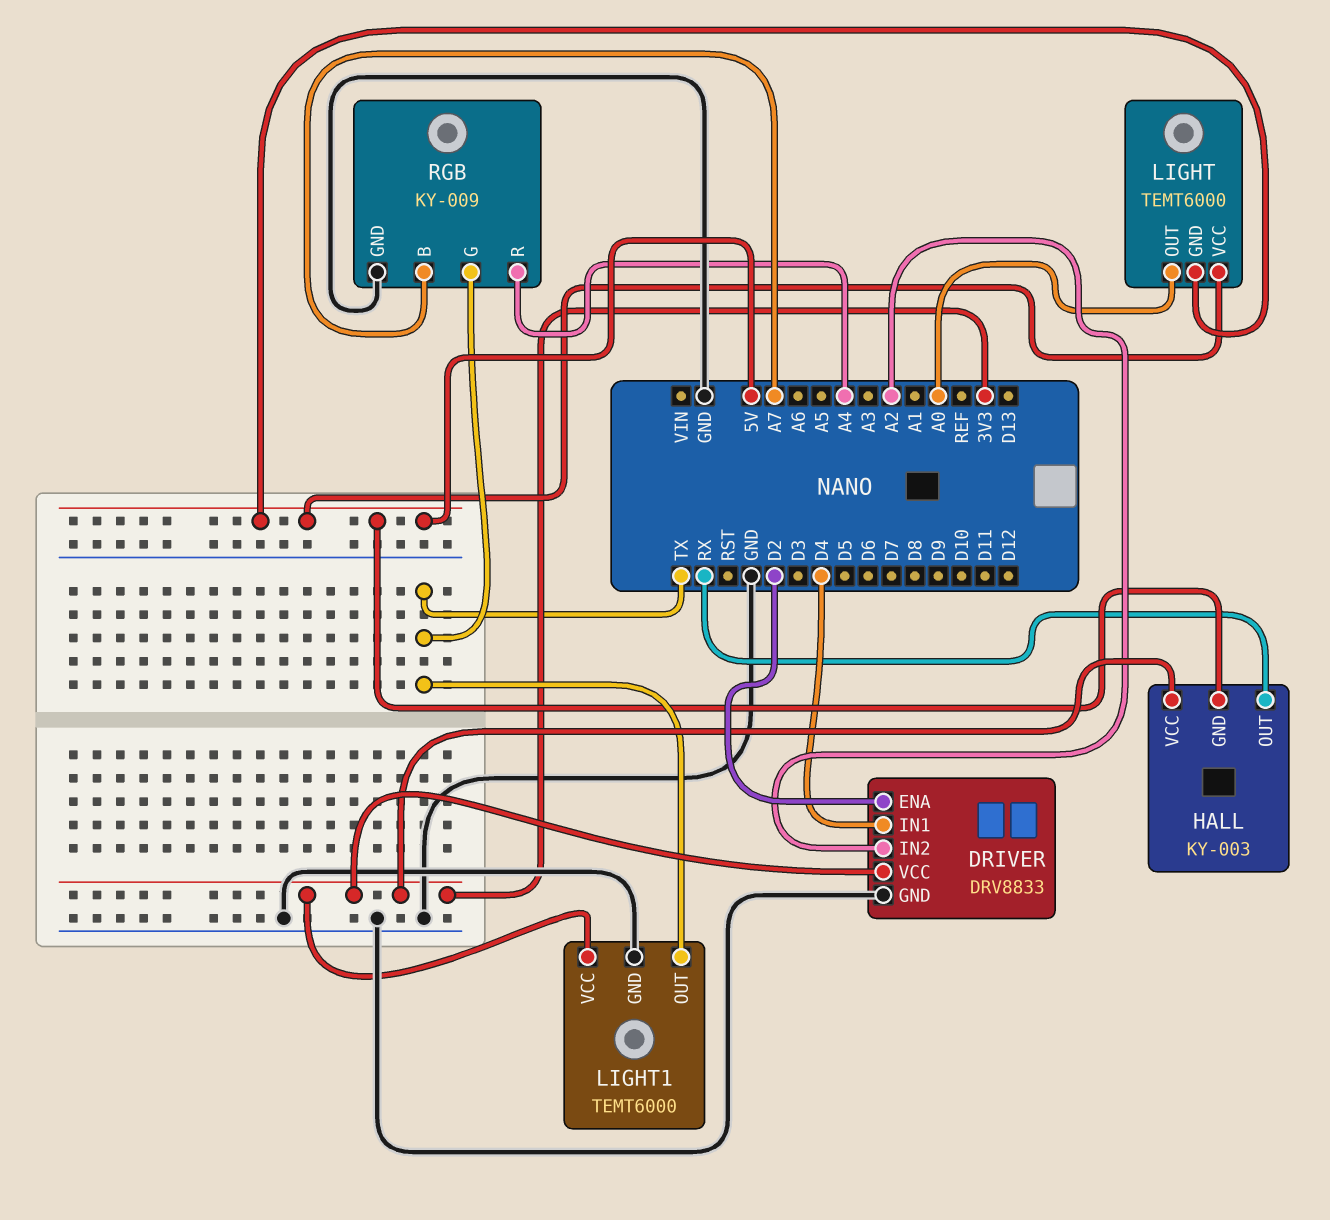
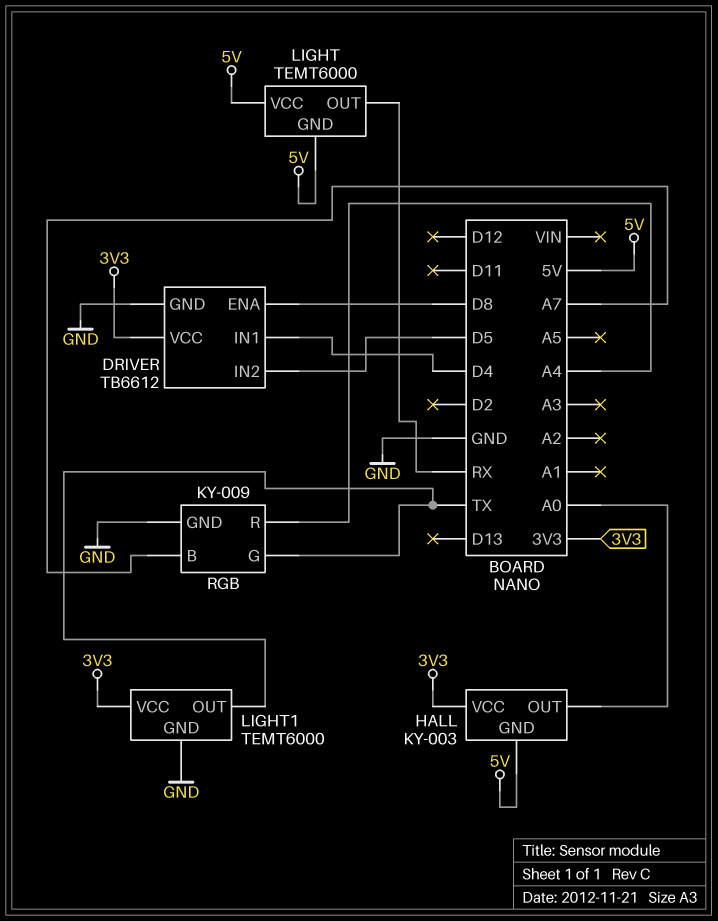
DRIVER: DRV8833 -> TB6612
DRIVER pin ENA: D2 -> D8
DRIVER pin IN2: A2 -> D5
HALL pin OUT: RX -> A0
LIGHT pin OUT: A0 -> RX

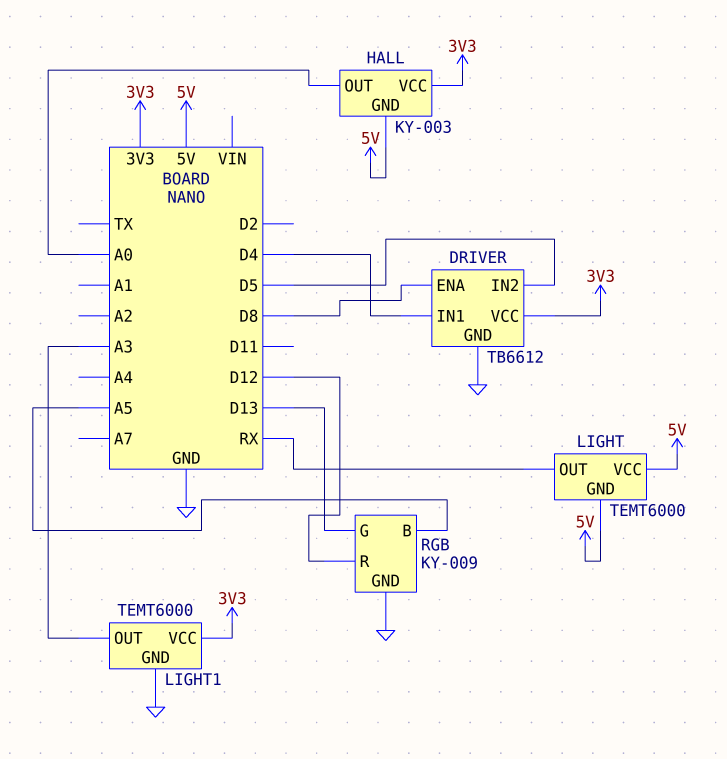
LIGHT1 pin OUT: TX -> A3
RGB pin B: A7 -> A5
RGB pin G: TX -> D13
RGB pin R: A4 -> D12

